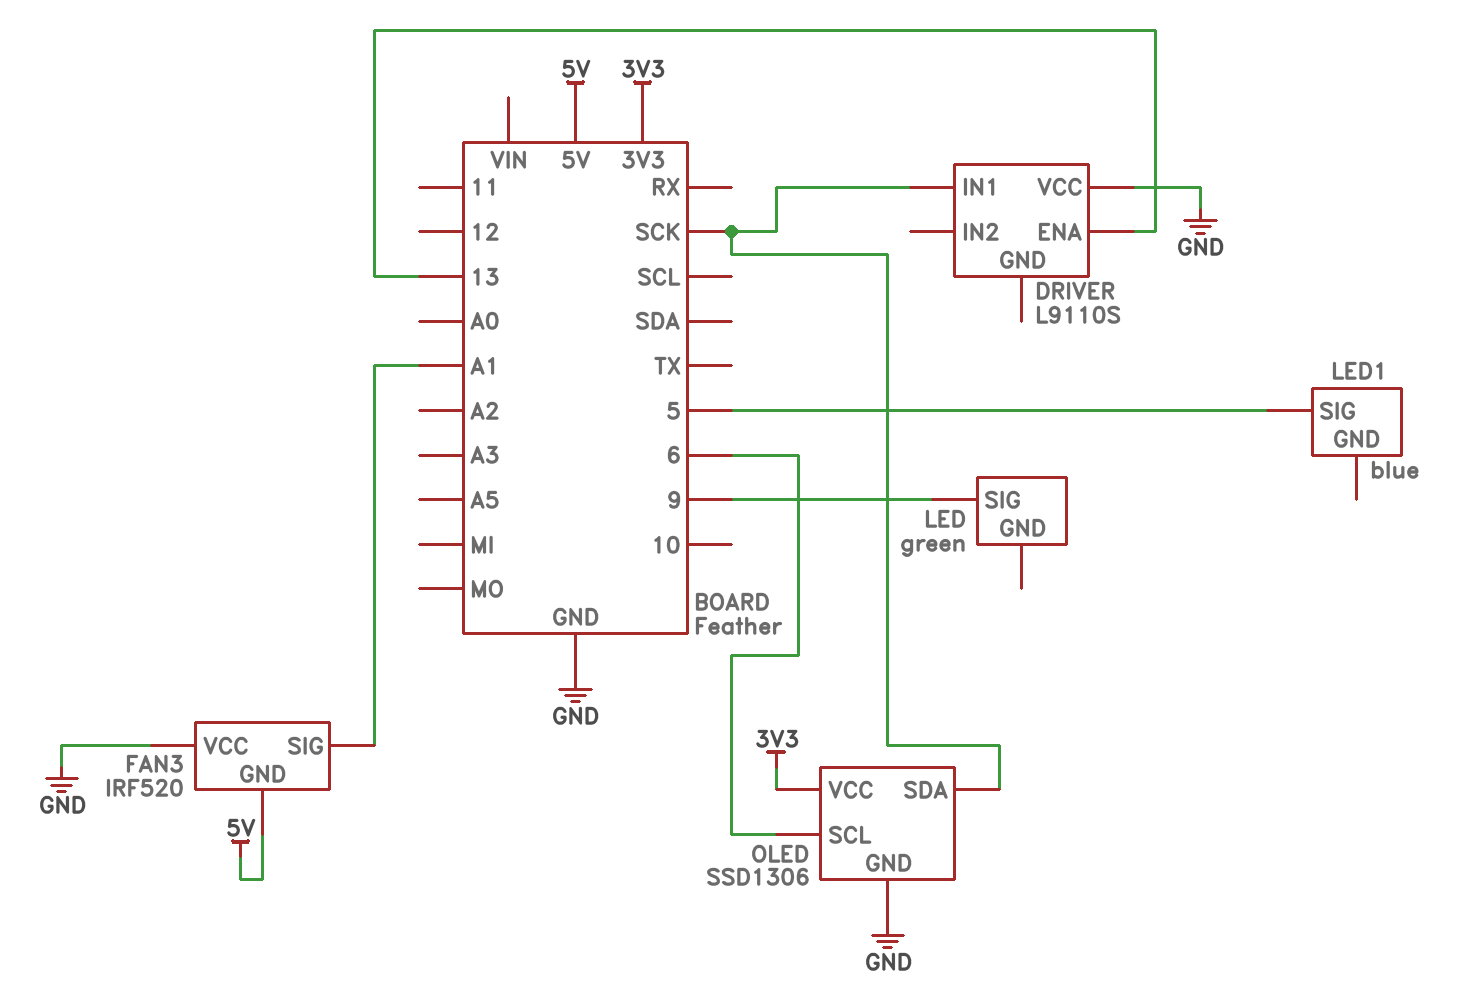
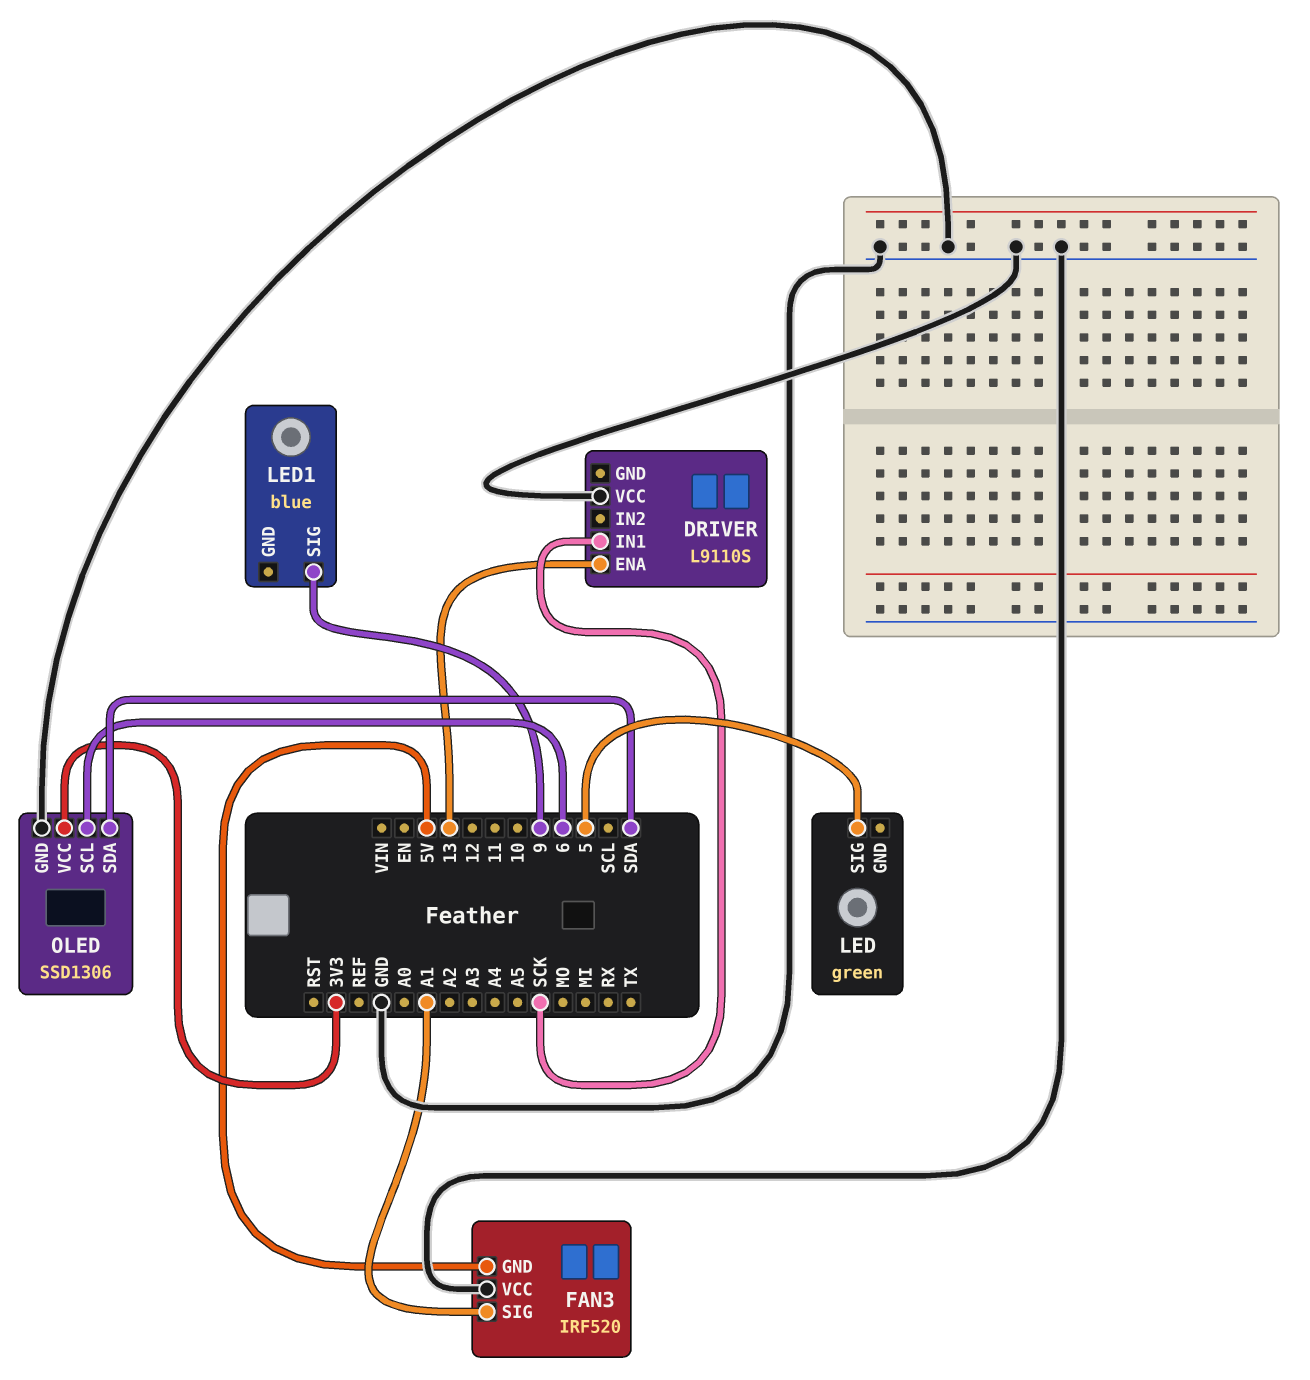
LED pin SIG: 9 -> 5
LED1 pin SIG: 5 -> 9
OLED pin SDA: SCK -> SDA

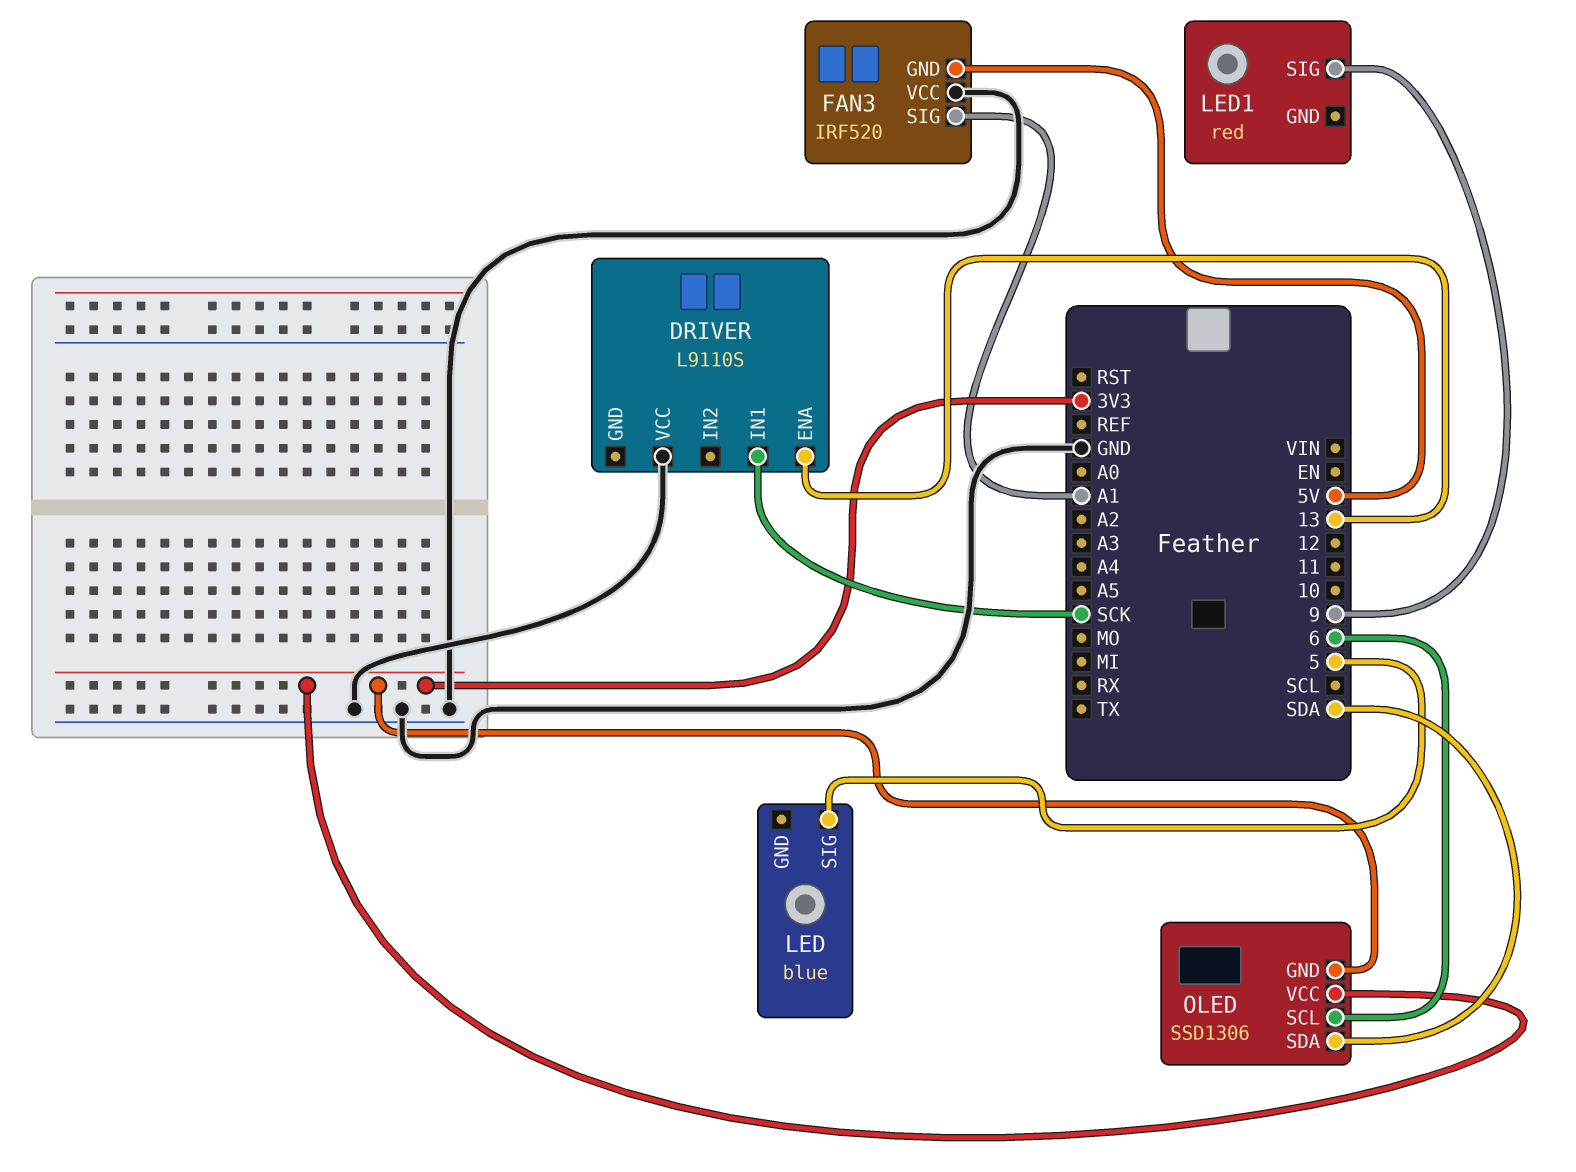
LED: green -> blue
LED1: blue -> red
OLED pin GND: GND -> 3V3

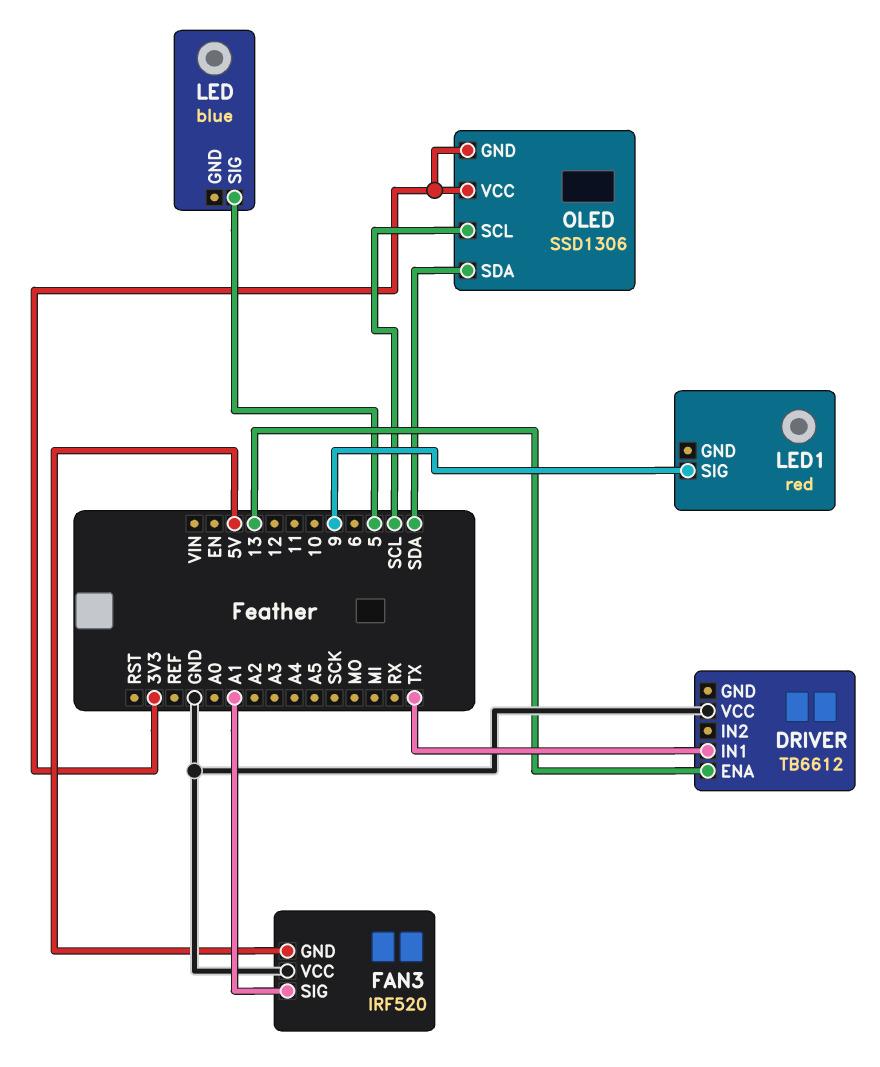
DRIVER: L9110S -> TB6612
DRIVER pin IN1: SCK -> TX
OLED pin SCL: 6 -> SCL

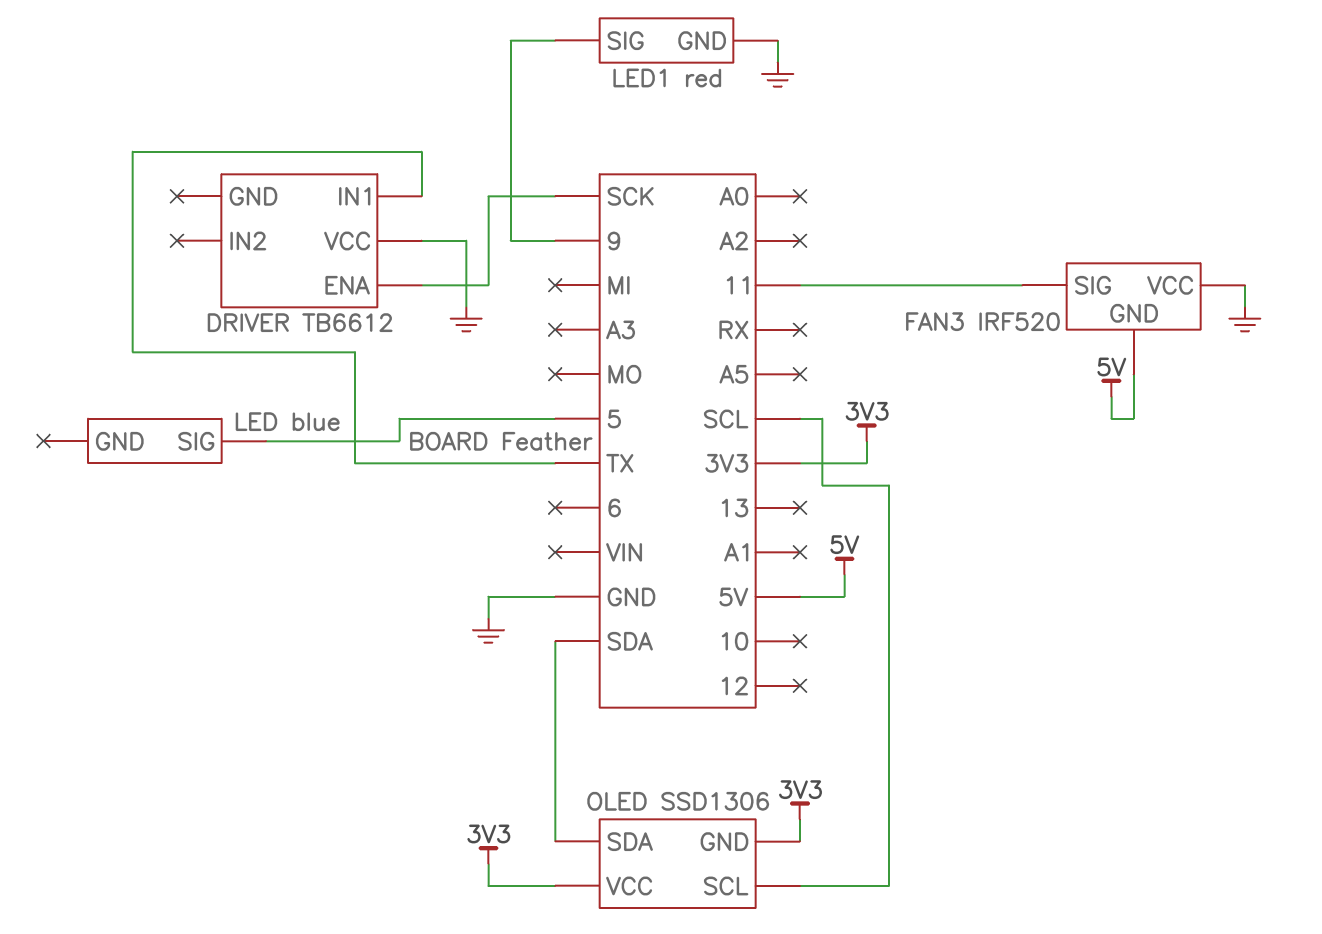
DRIVER pin ENA: 13 -> SCK
FAN3 pin SIG: A1 -> 11
LED1 pin GND: none -> GND

